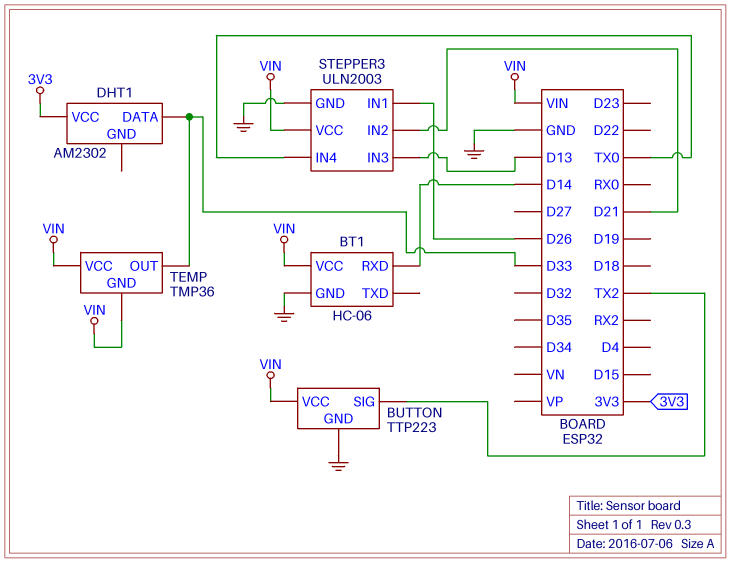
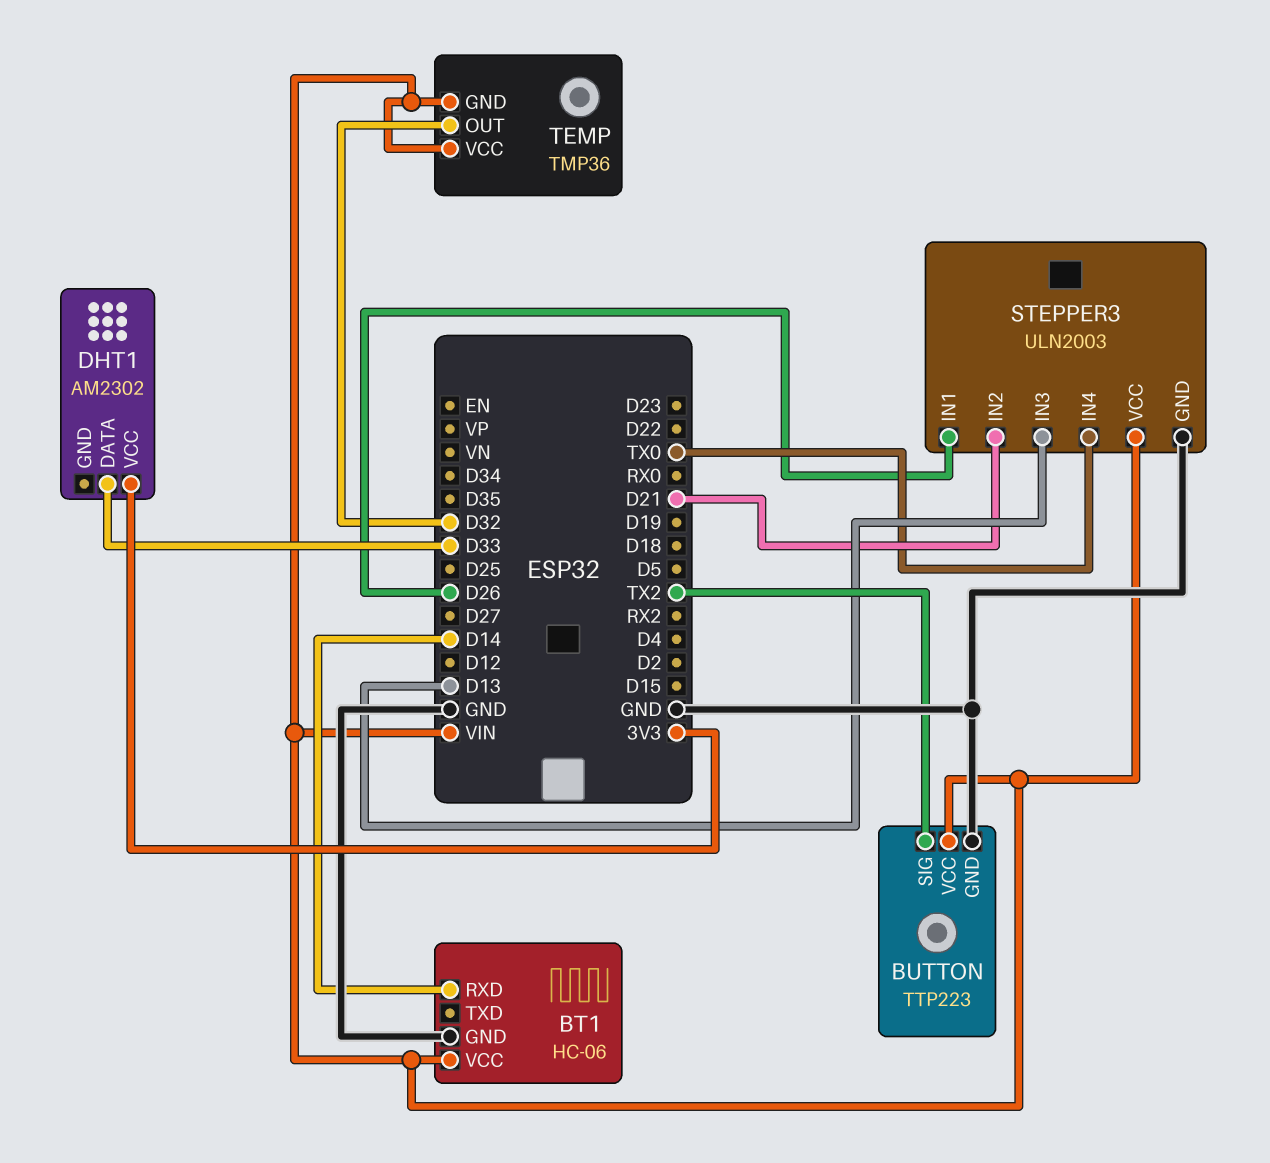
TEMP pin OUT: D33 -> D32

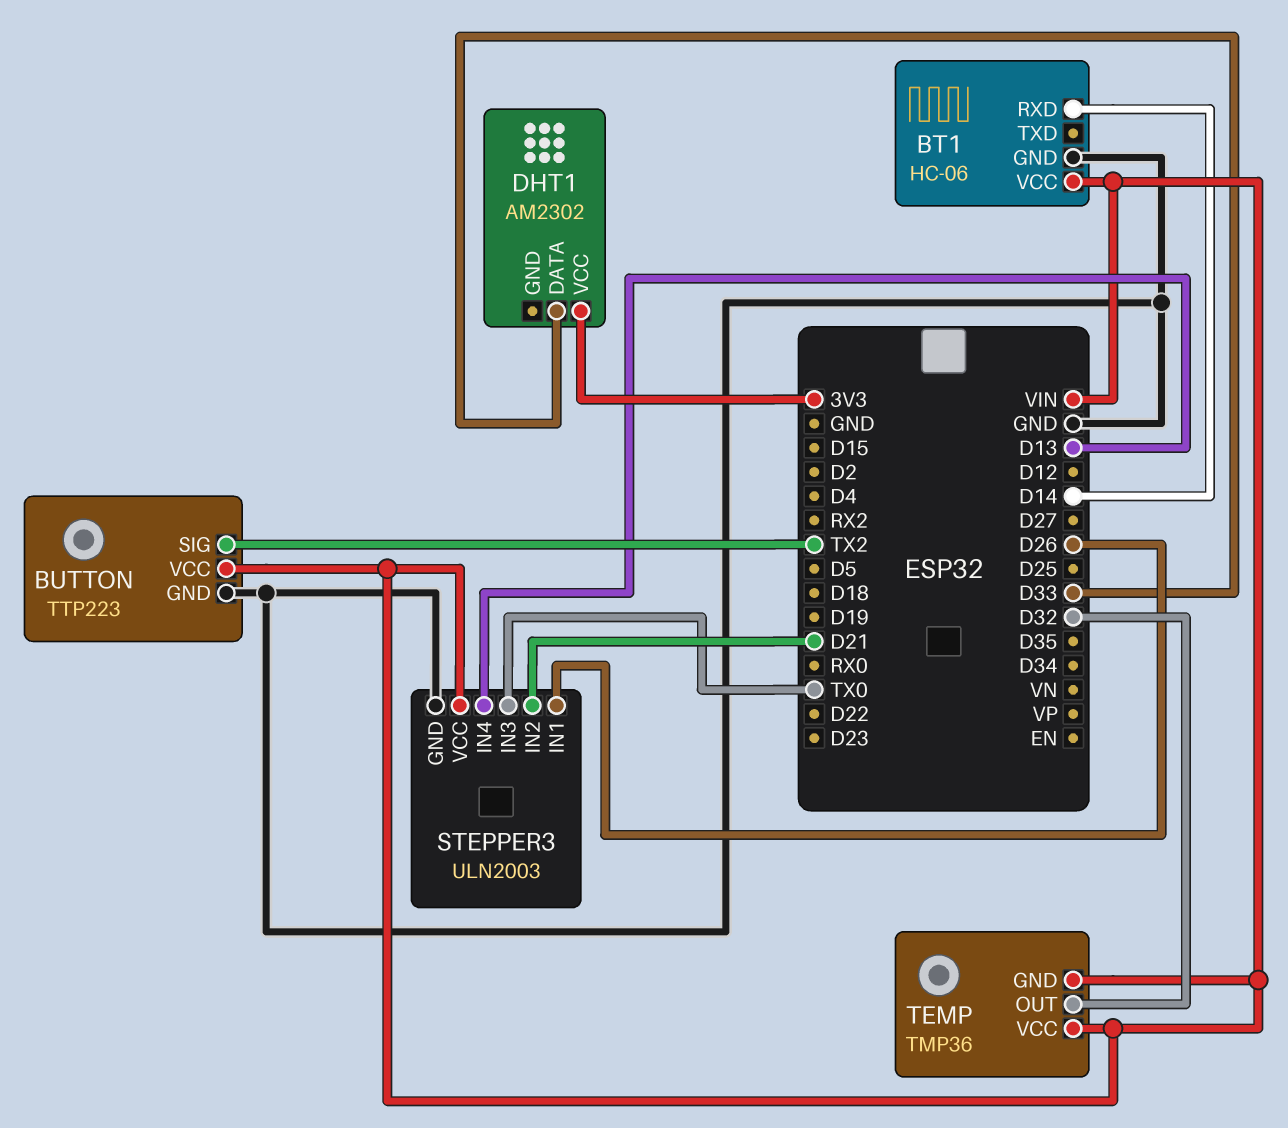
STEPPER3 pin IN3: D13 -> TX0
STEPPER3 pin IN4: TX0 -> D13

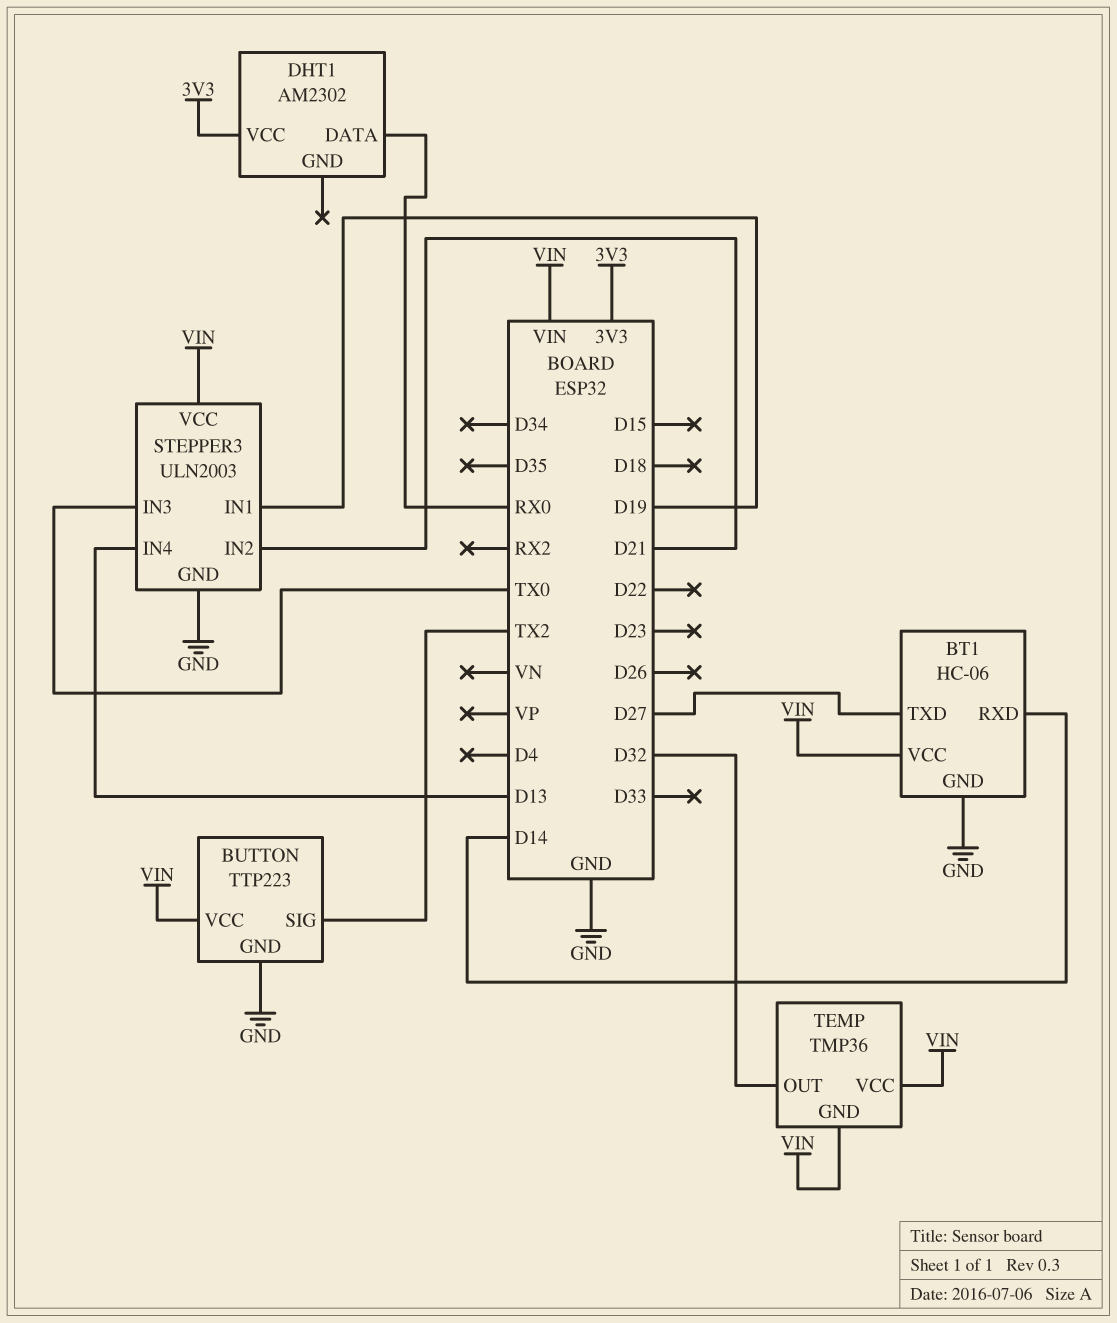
BT1 pin TXD: none -> D27
DHT1 pin DATA: D33 -> RX0
STEPPER3 pin IN1: D26 -> D19

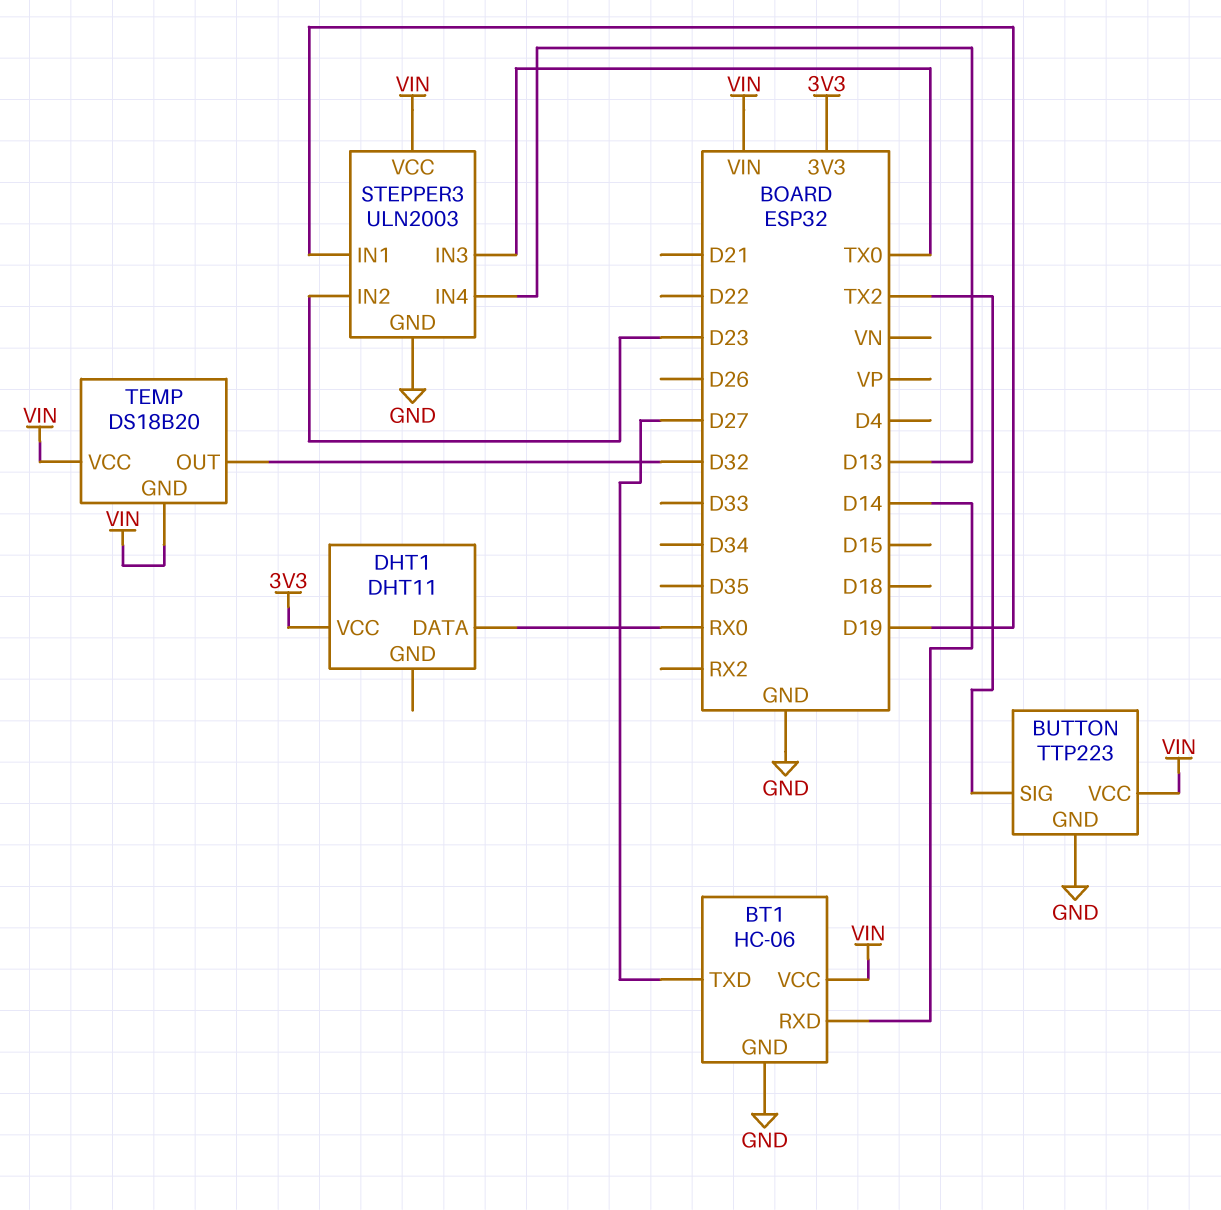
DHT1: AM2302 -> DHT11
STEPPER3 pin IN2: D21 -> D23
TEMP: TMP36 -> DS18B20

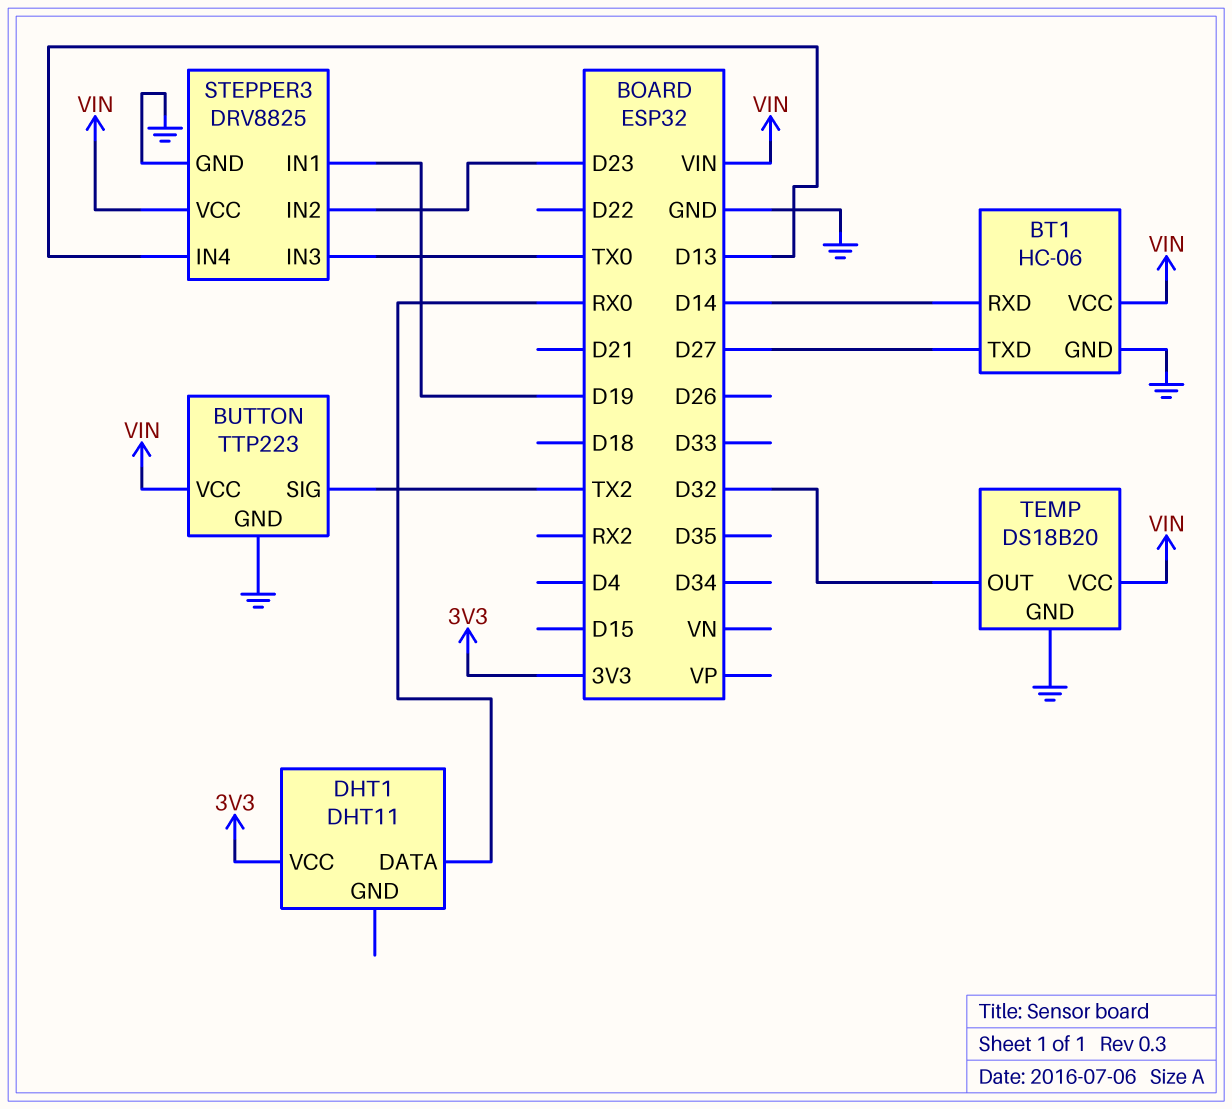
STEPPER3: ULN2003 -> DRV8825
TEMP pin GND: VIN -> GND

